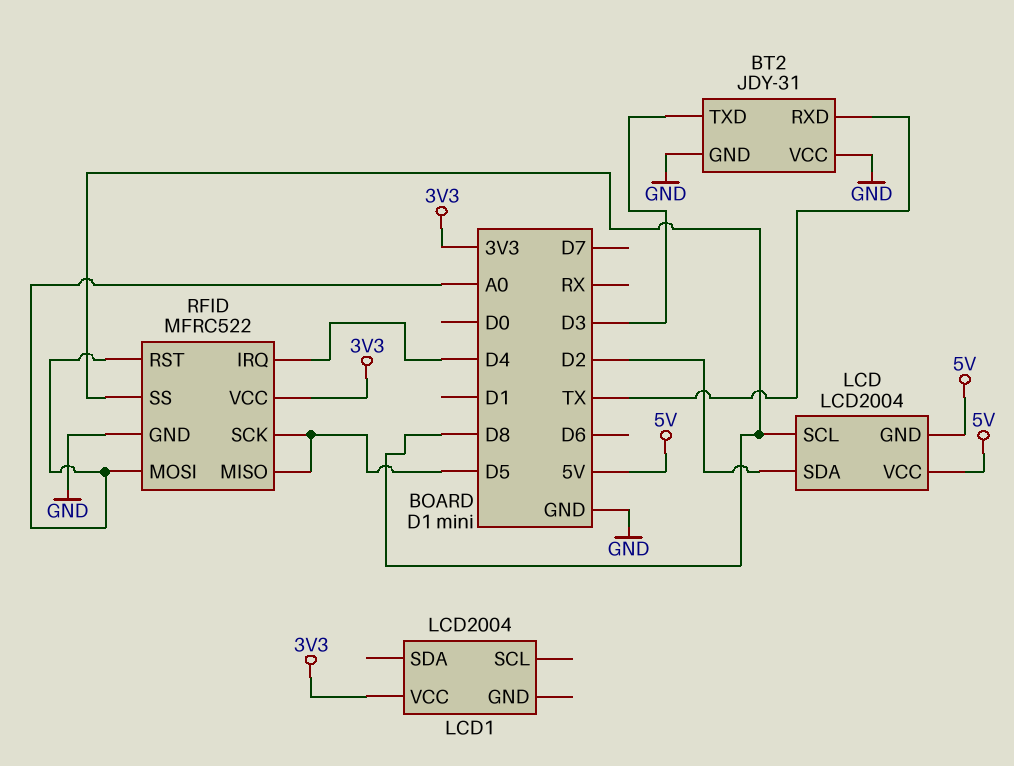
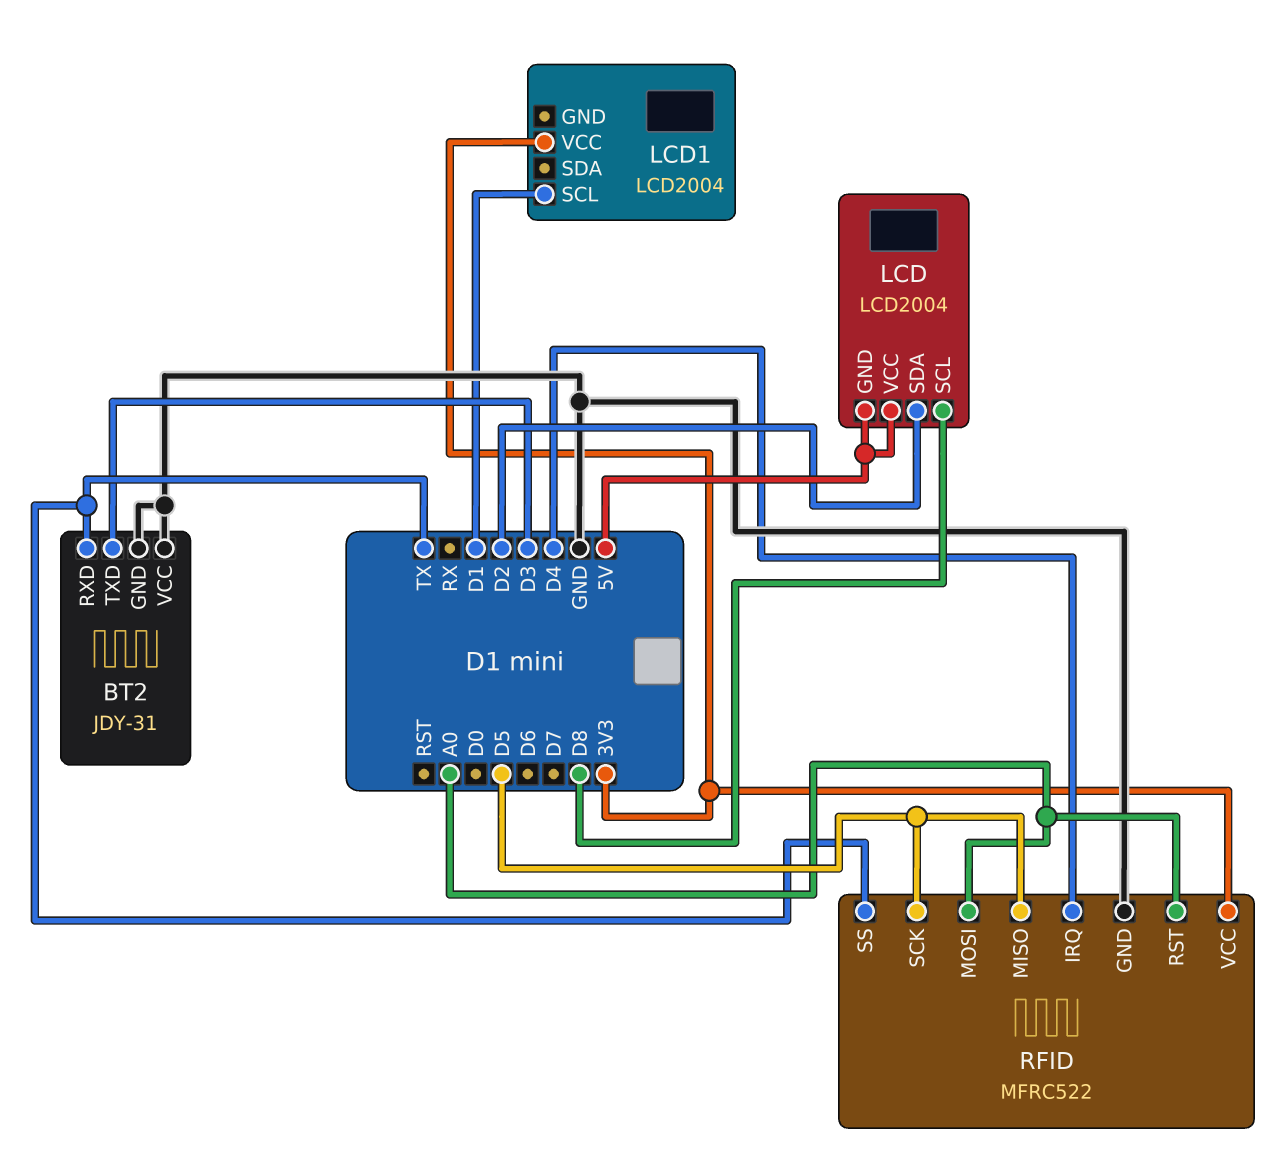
LCD1 pin SCL: none -> D1
RFID pin SS: D8 -> TX

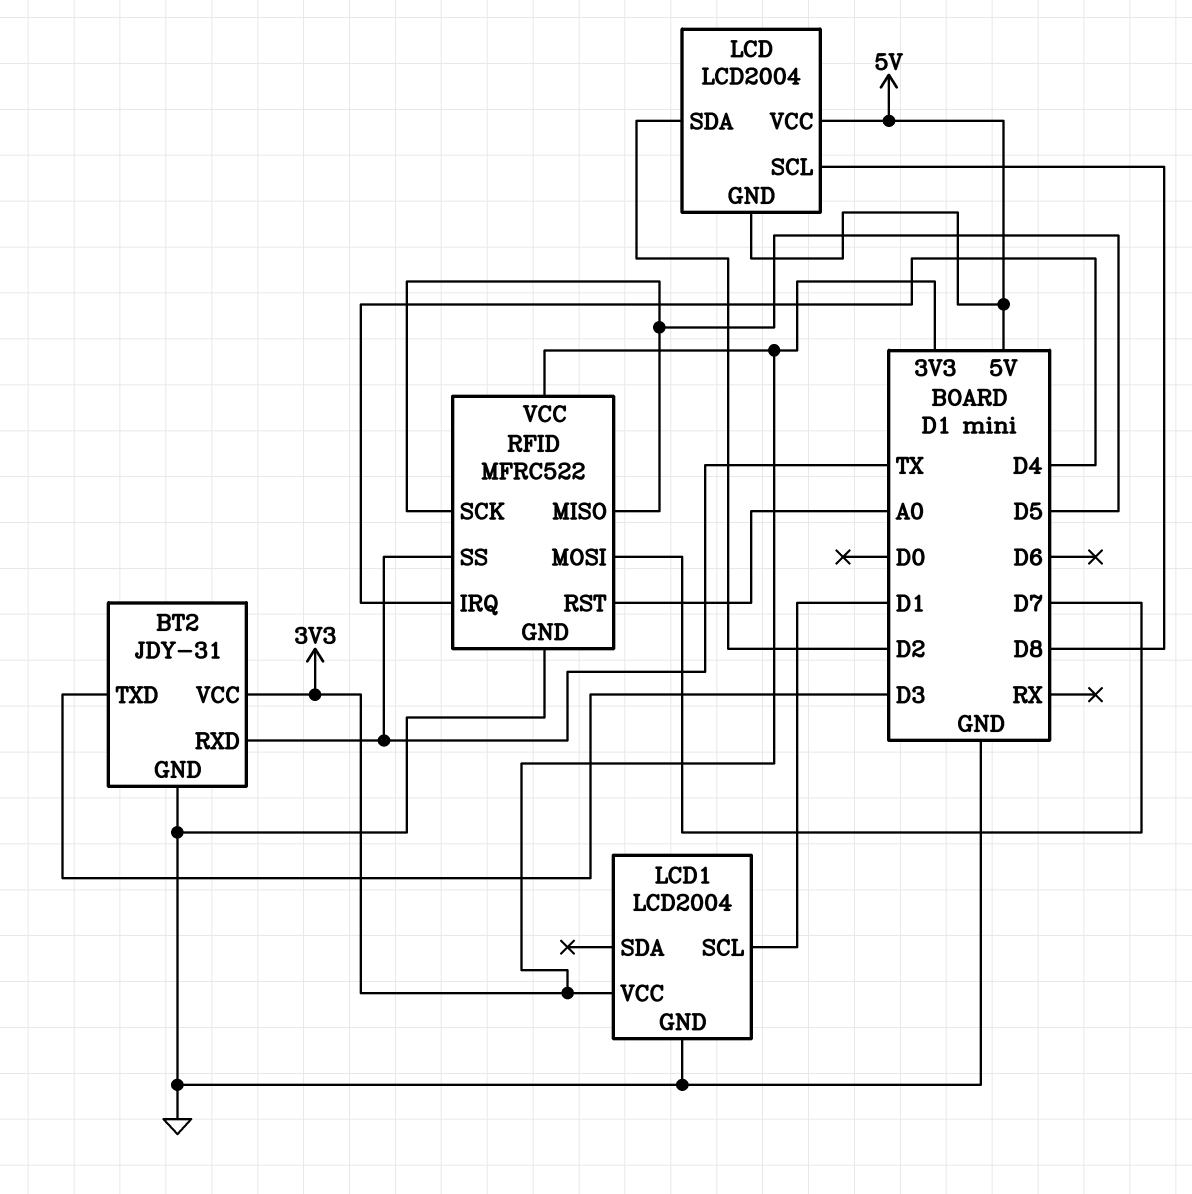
BT2 pin VCC: GND -> 3V3
LCD1 pin GND: none -> GND
RFID pin MOSI: A0 -> D7

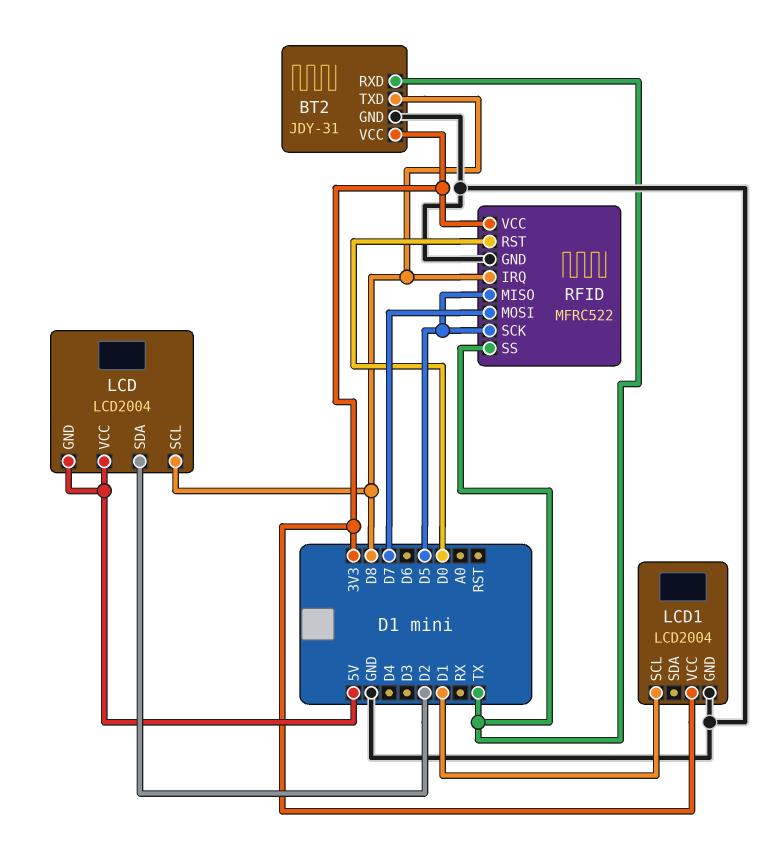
BT2 pin TXD: D3 -> D8
RFID pin IRQ: D4 -> D8
RFID pin RST: A0 -> D0

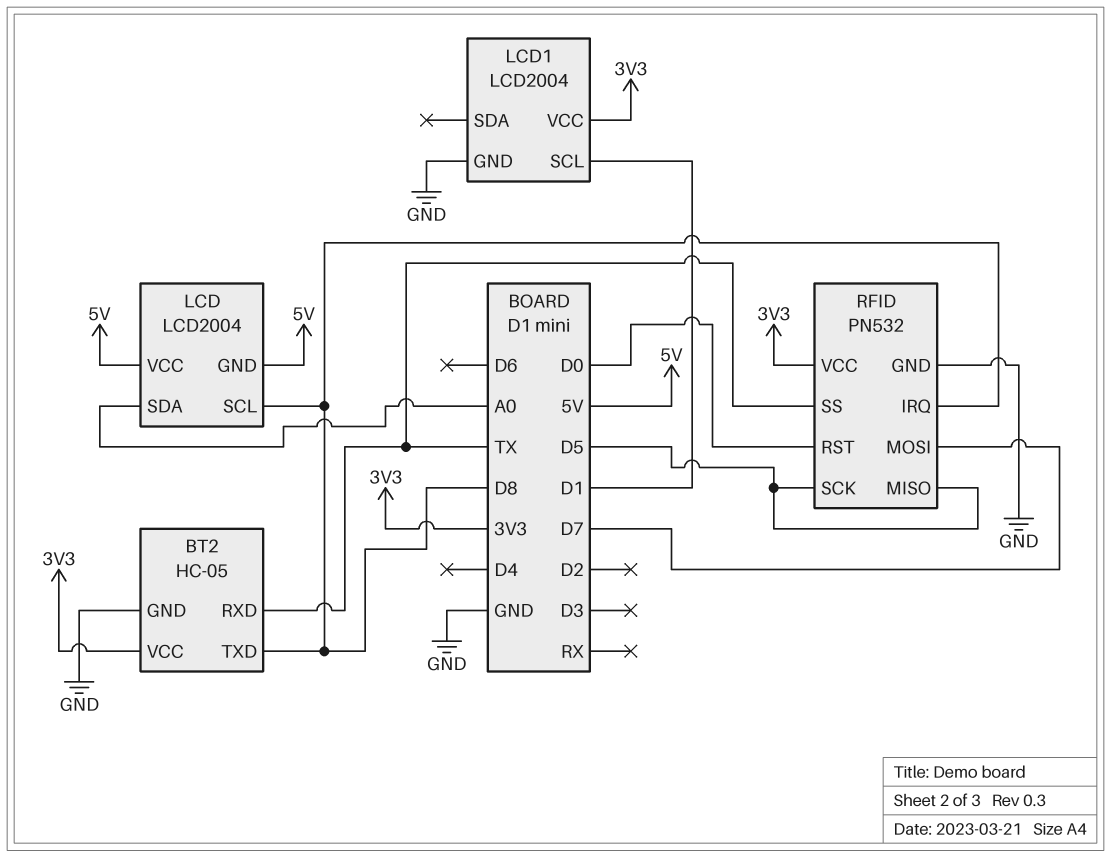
BT2: JDY-31 -> HC-05
LCD pin SDA: D2 -> A0
RFID: MFRC522 -> PN532

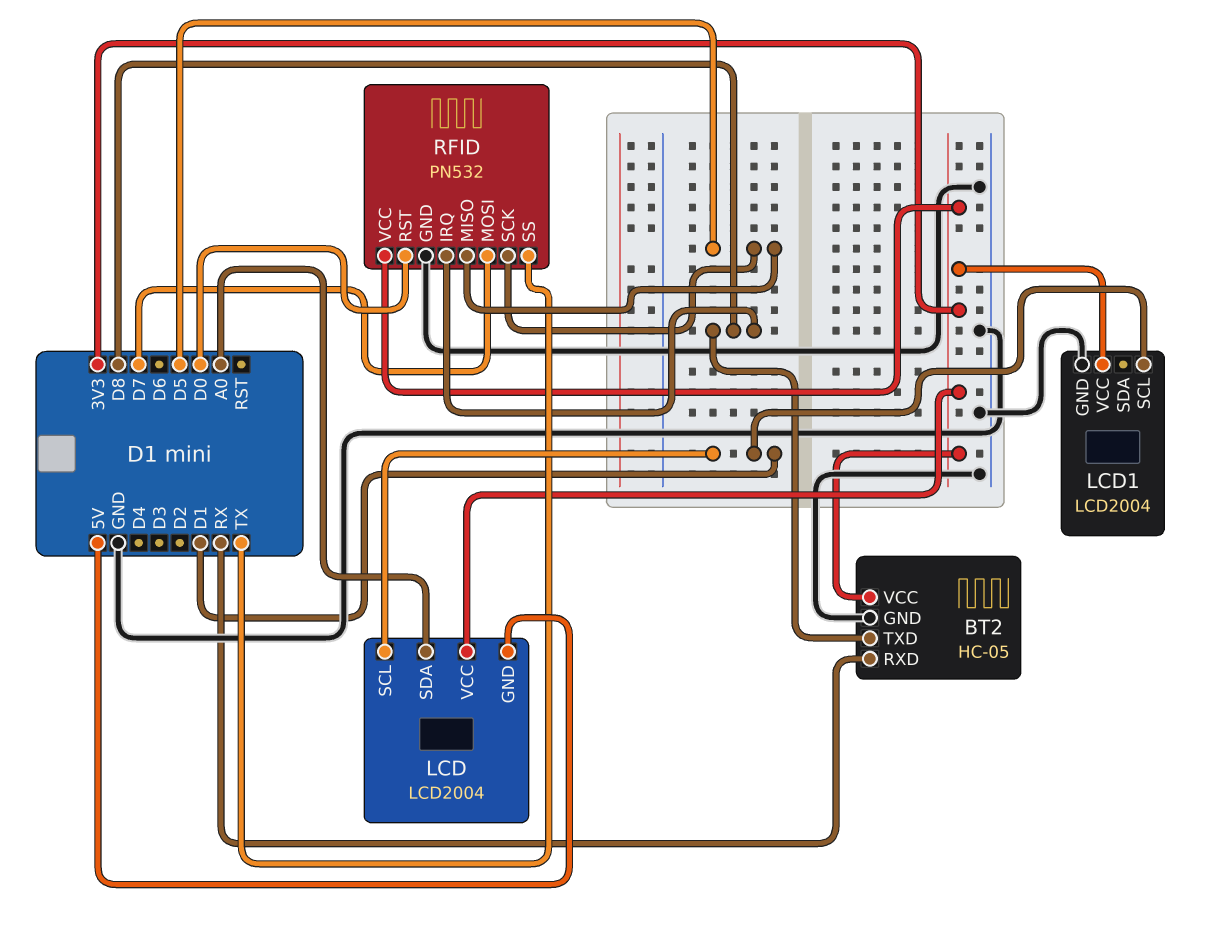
BT2 pin RXD: TX -> RX
LCD pin SCL: D8 -> D1
LCD pin VCC: 5V -> 3V3

